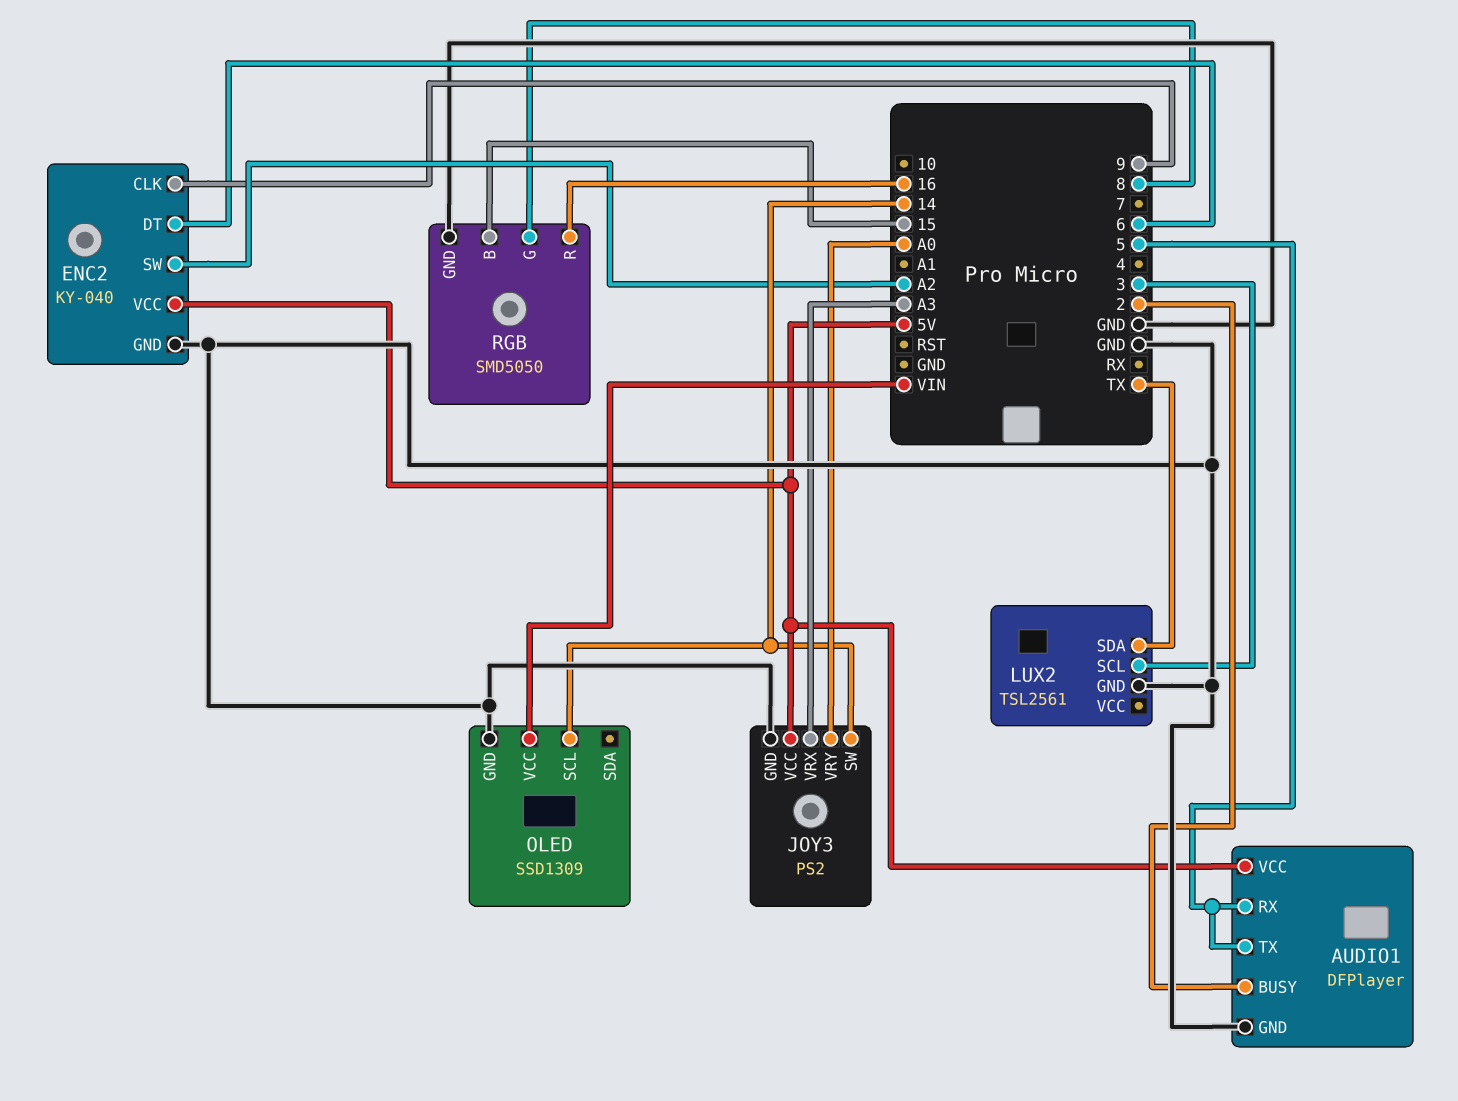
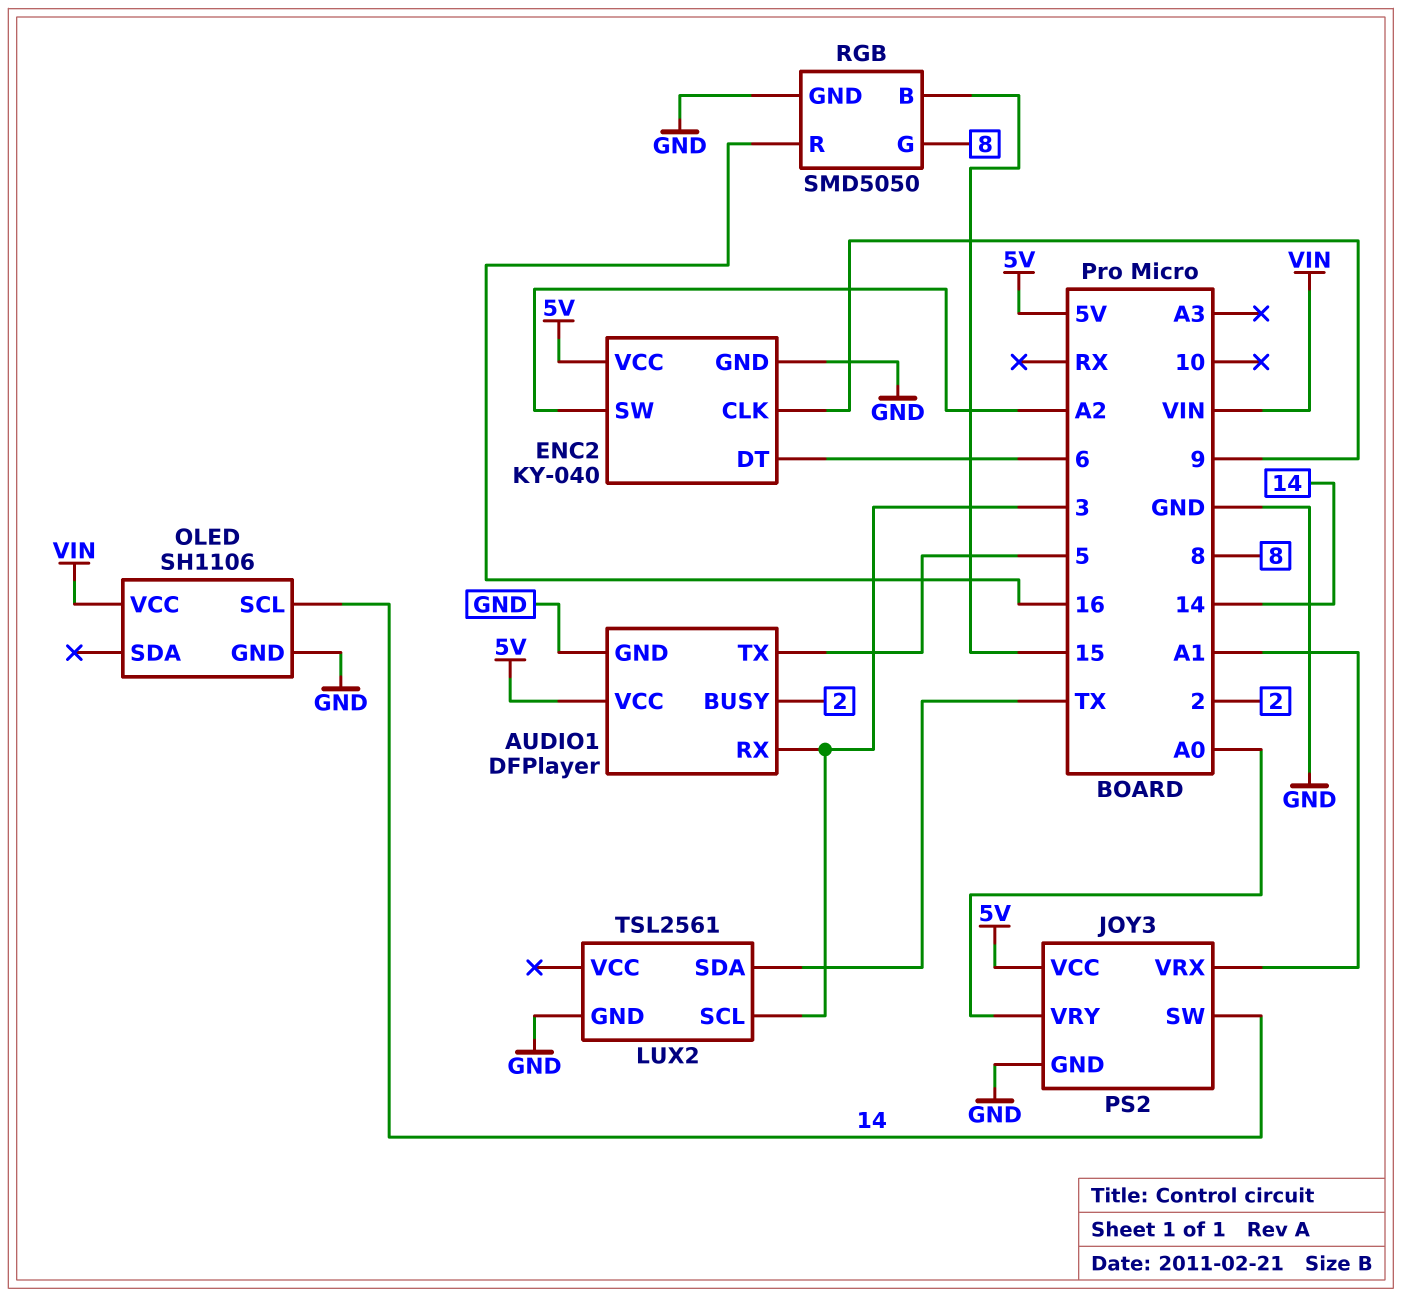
AUDIO1 pin RX: 5 -> 3
JOY3 pin VRX: A3 -> A1
OLED: SSD1309 -> SH1106

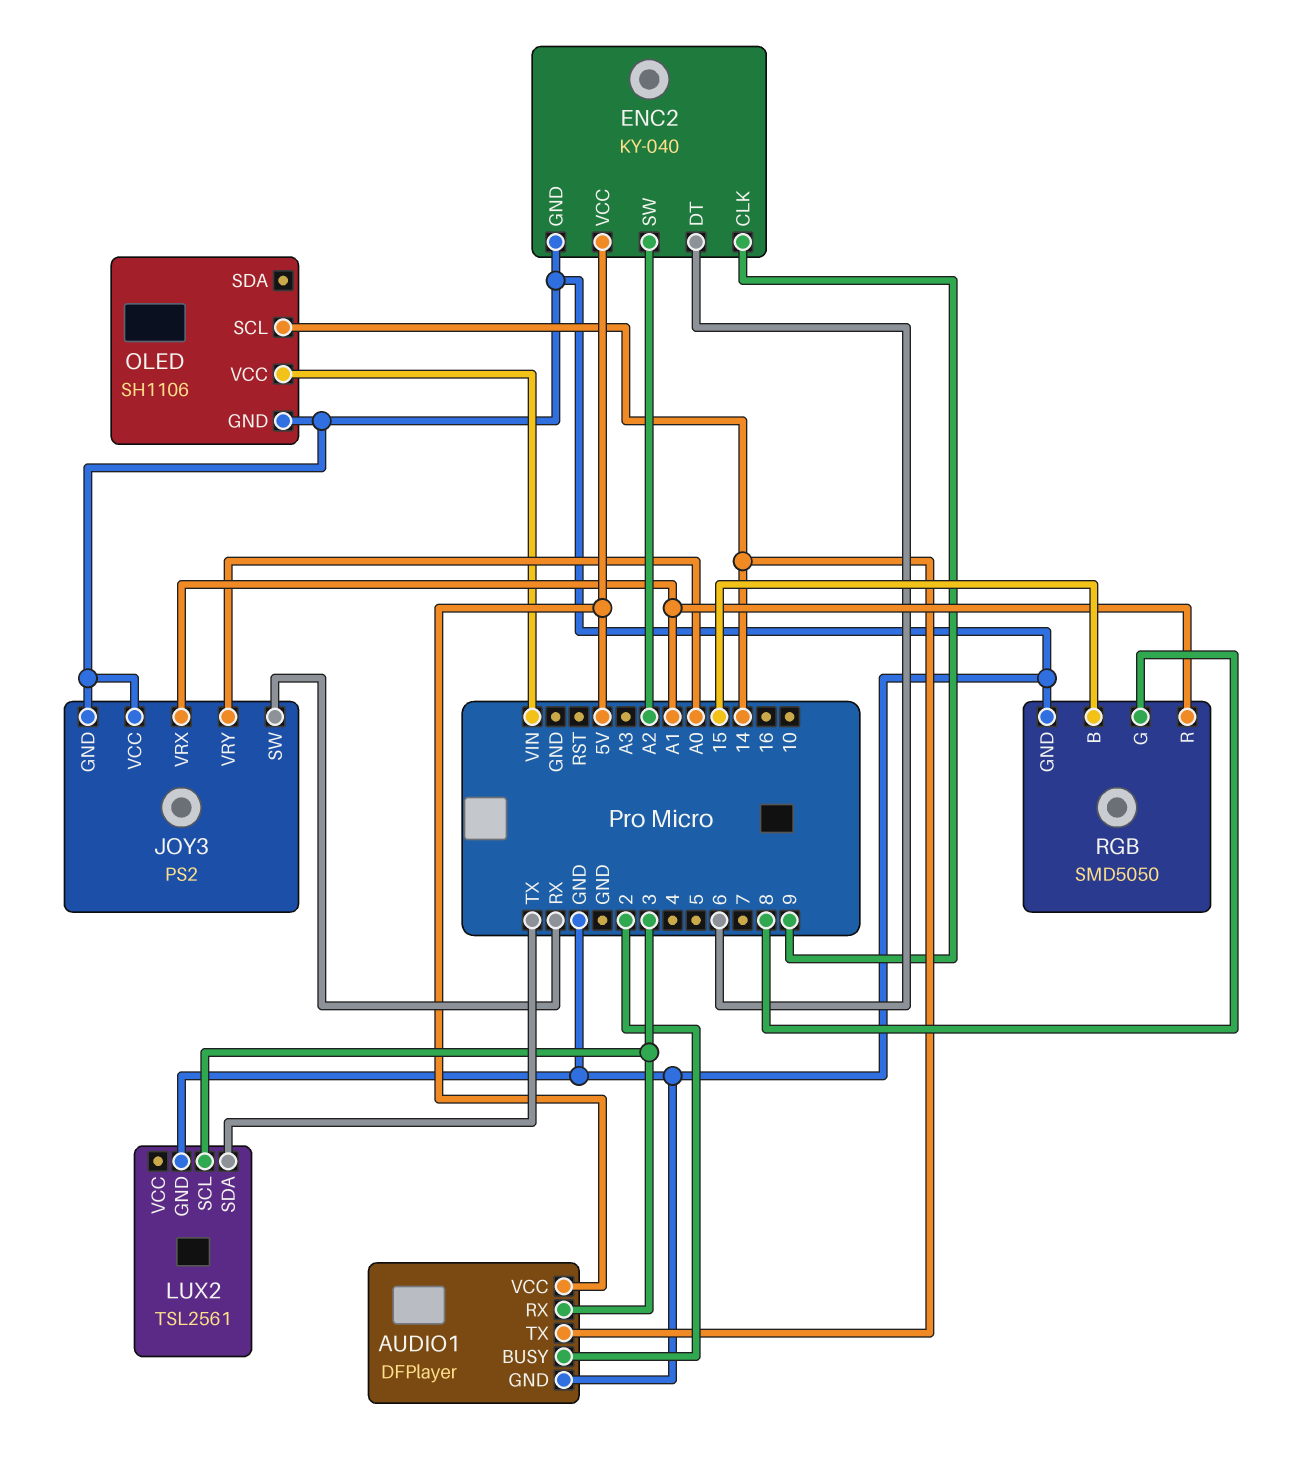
AUDIO1 pin TX: 5 -> 14
JOY3 pin SW: 14 -> RX
JOY3 pin VCC: 5V -> GND
RGB pin R: 16 -> A1

